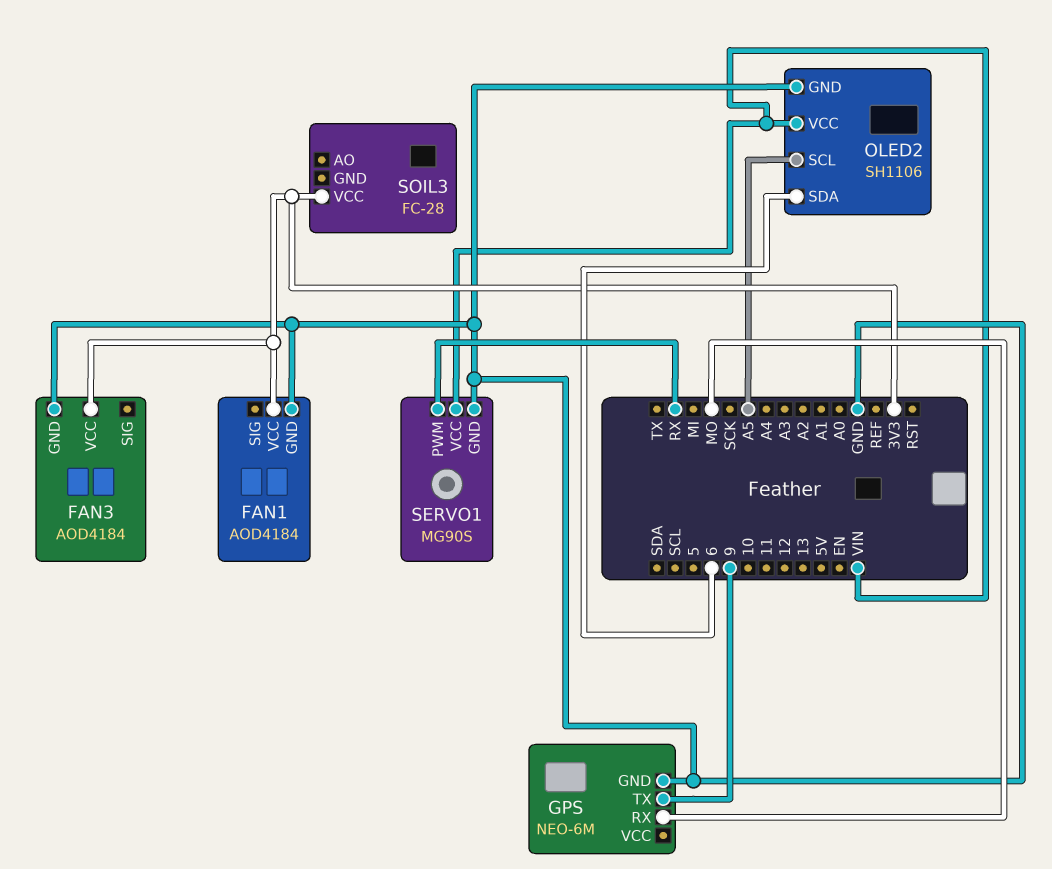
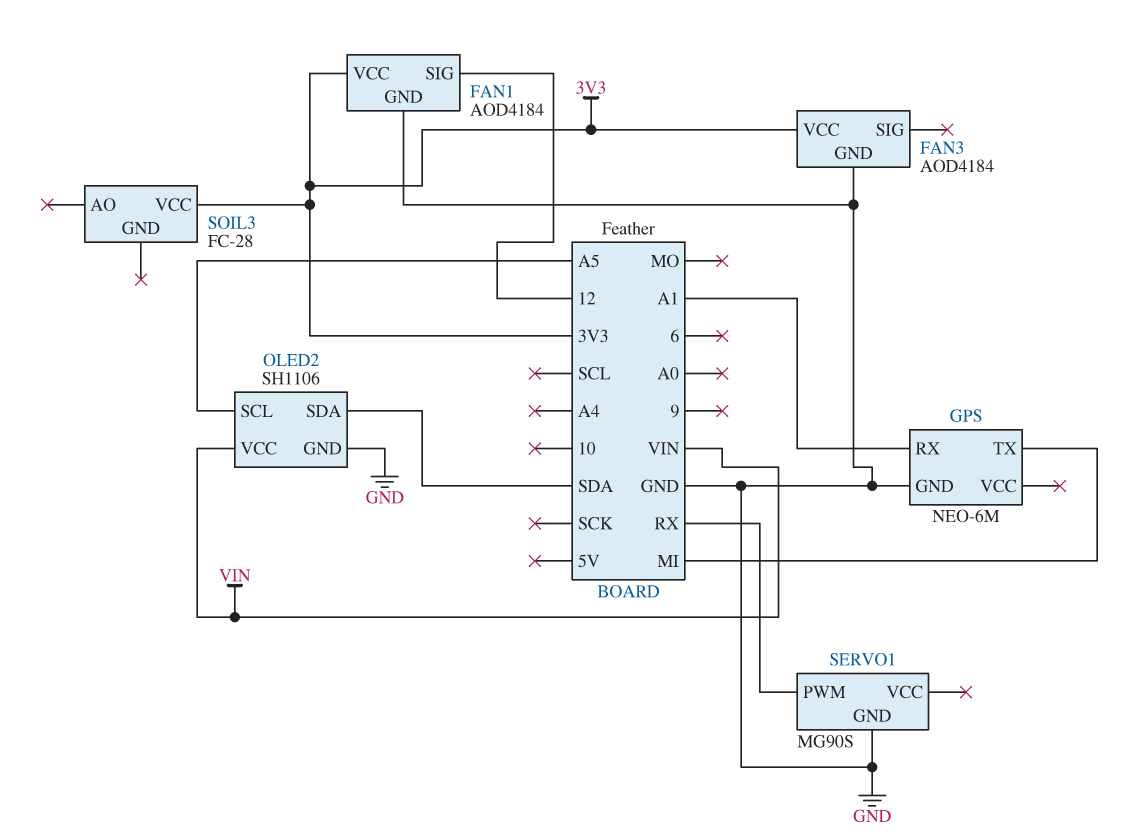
FAN1 pin SIG: none -> 12
GPS pin RX: MO -> A1
GPS pin TX: 9 -> MI
OLED2 pin SDA: 6 -> SDA
SERVO1 pin VCC: VIN -> none

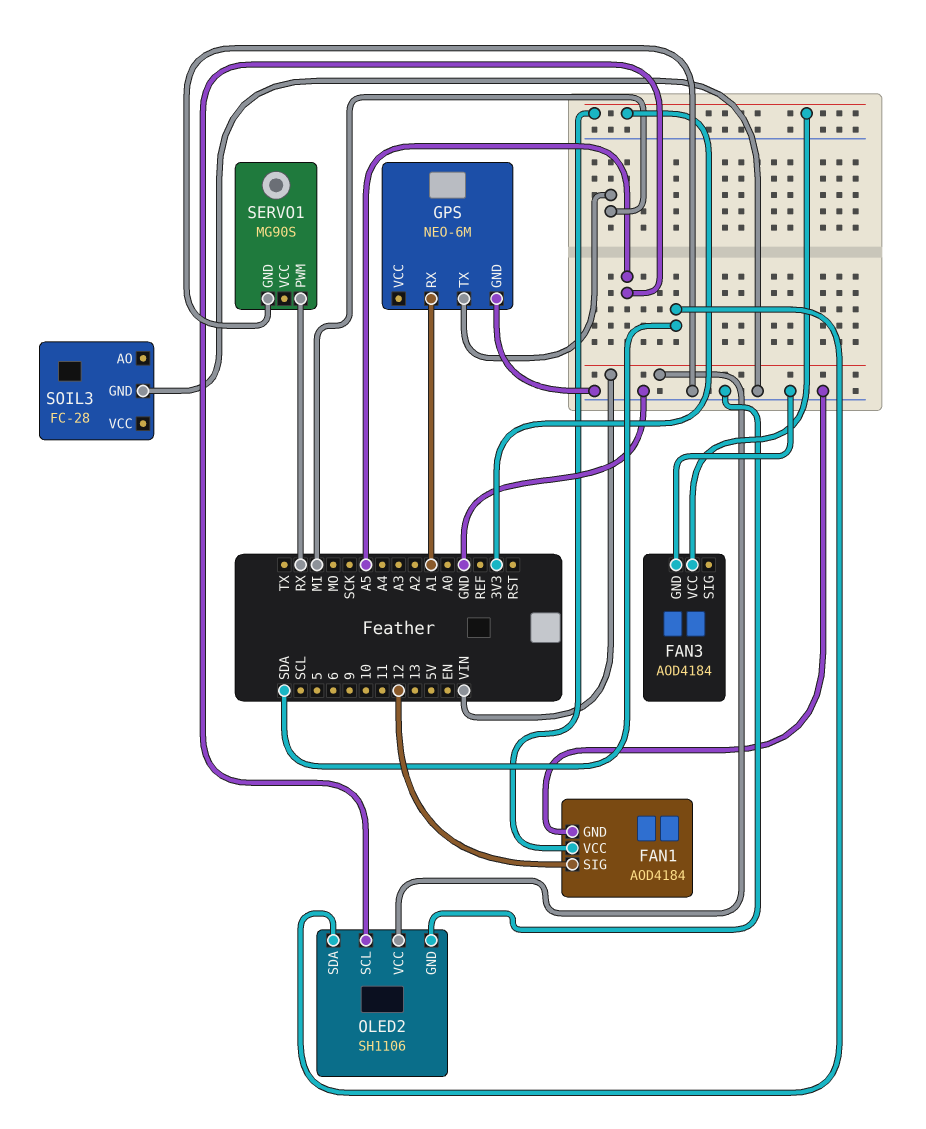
SOIL3 pin GND: none -> GND
SOIL3 pin VCC: 3V3 -> none

